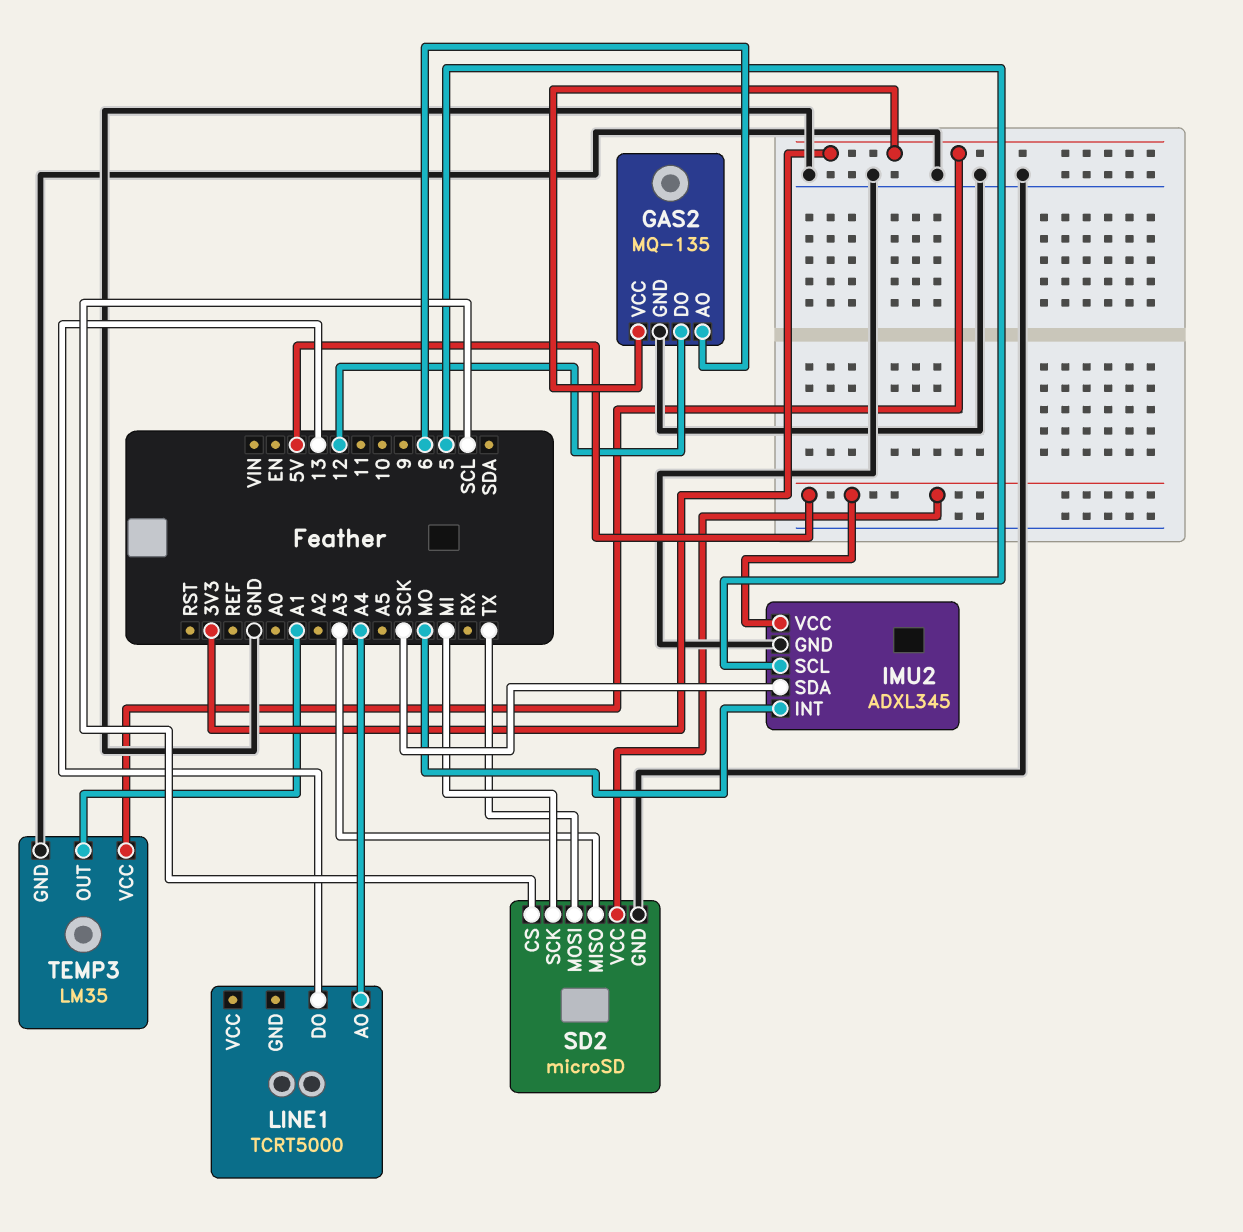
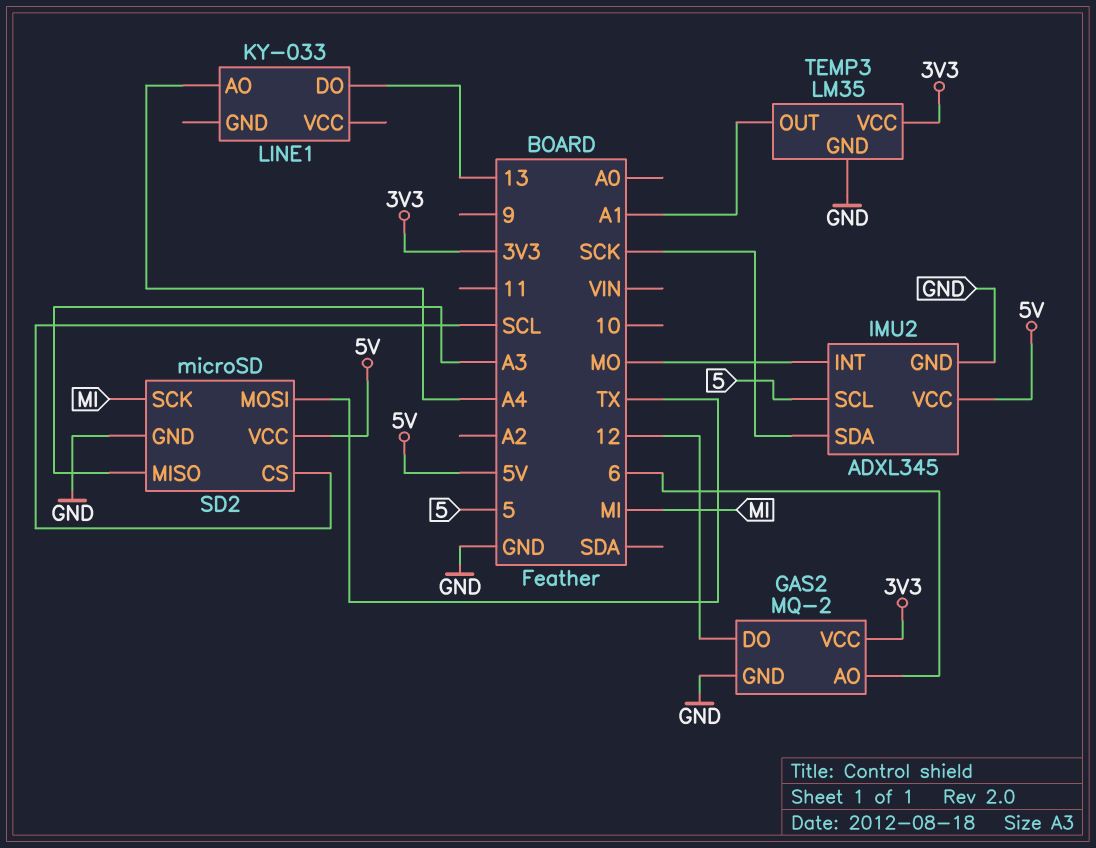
GAS2: MQ-135 -> MQ-2
LINE1: TCRT5000 -> KY-033

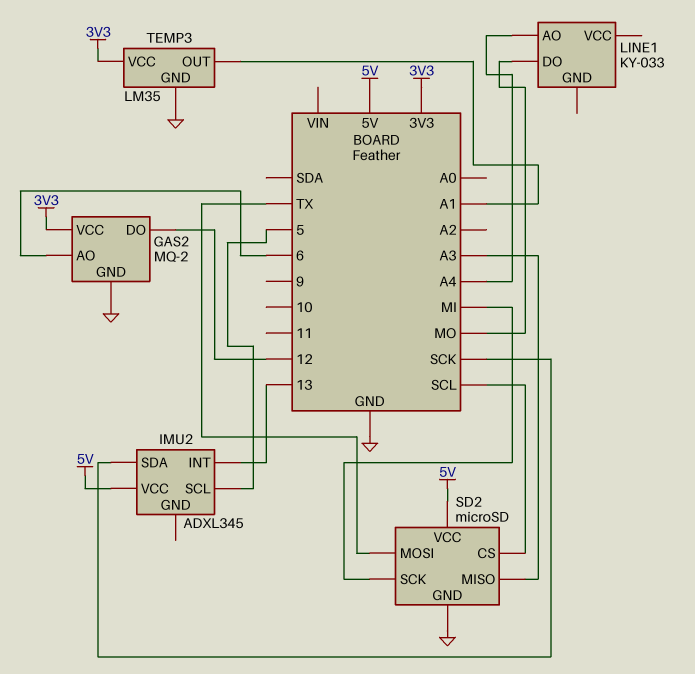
IMU2 pin GND: GND -> none
IMU2 pin INT: MO -> 13
LINE1 pin DO: 13 -> MO

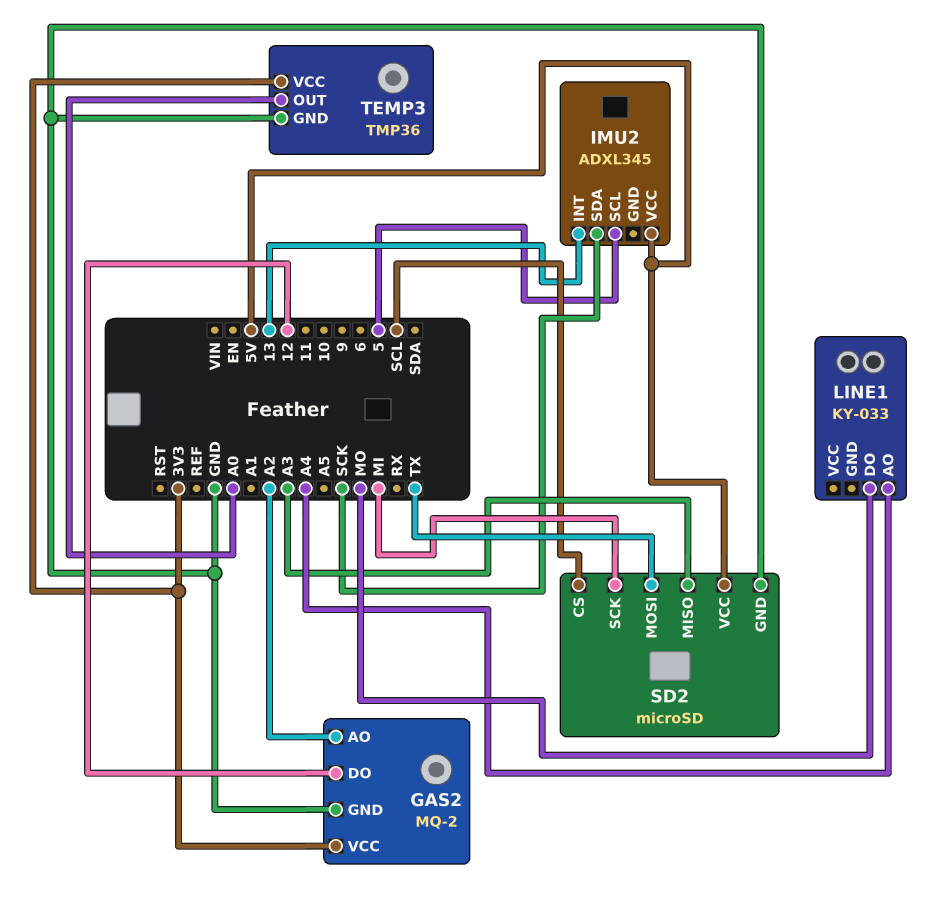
GAS2 pin AO: 6 -> A2
TEMP3: LM35 -> TMP36
TEMP3 pin OUT: A1 -> A0

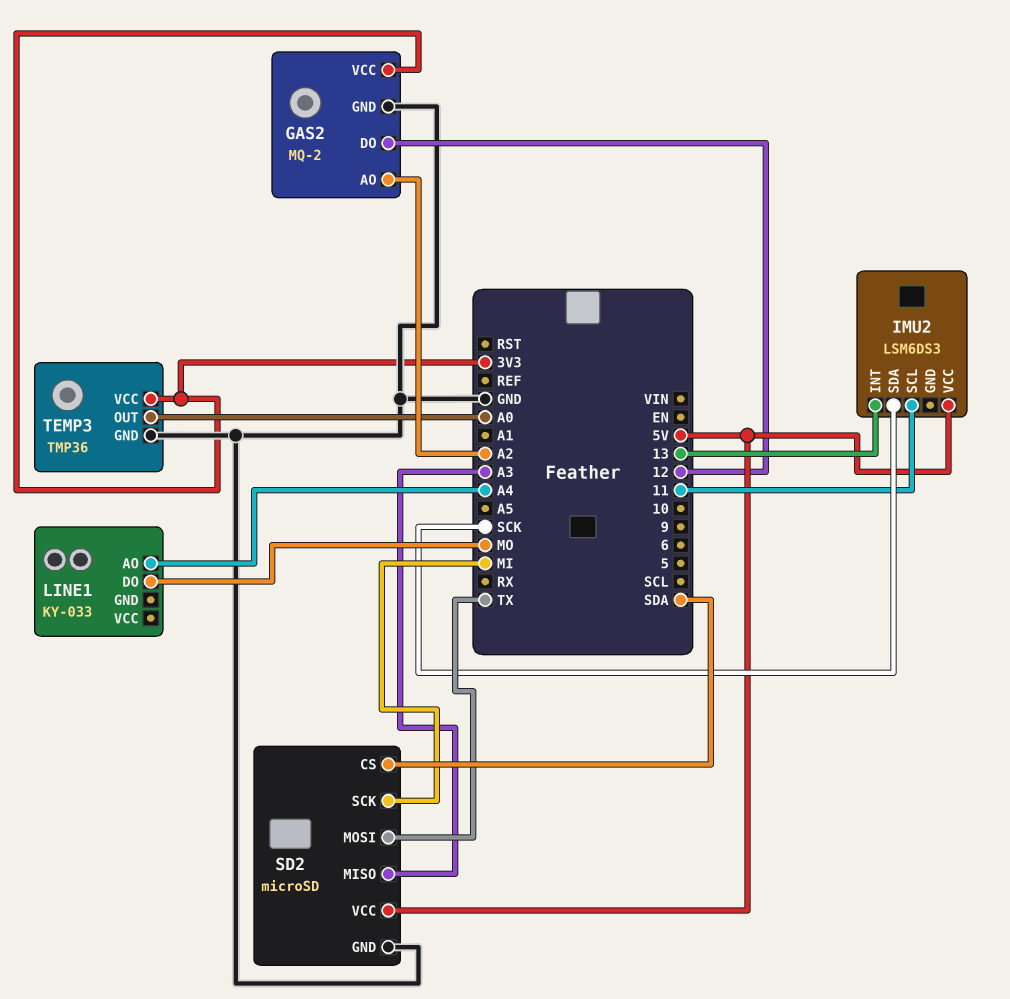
IMU2: ADXL345 -> LSM6DS3
IMU2 pin SCL: 5 -> 11
SD2 pin CS: SCL -> SDA

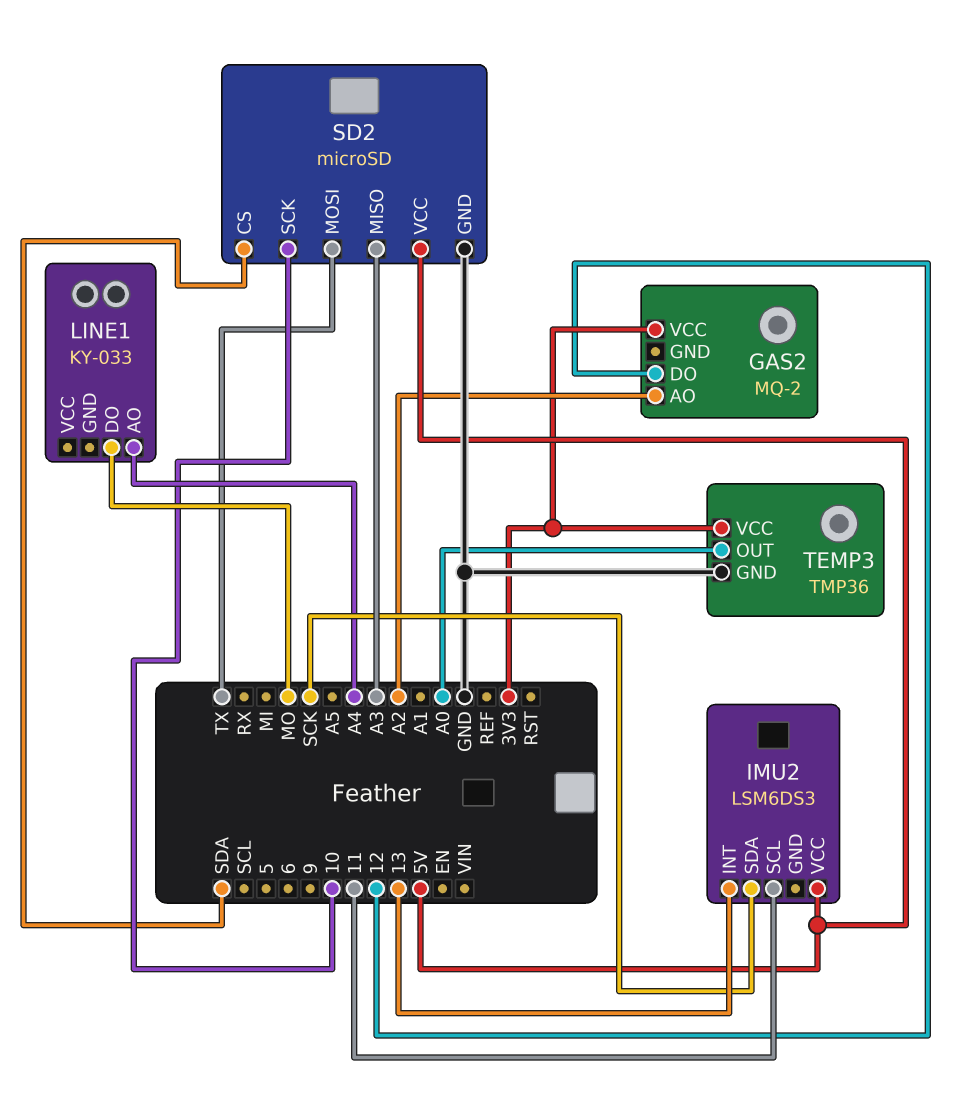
GAS2 pin GND: GND -> none
SD2 pin SCK: MI -> 10

